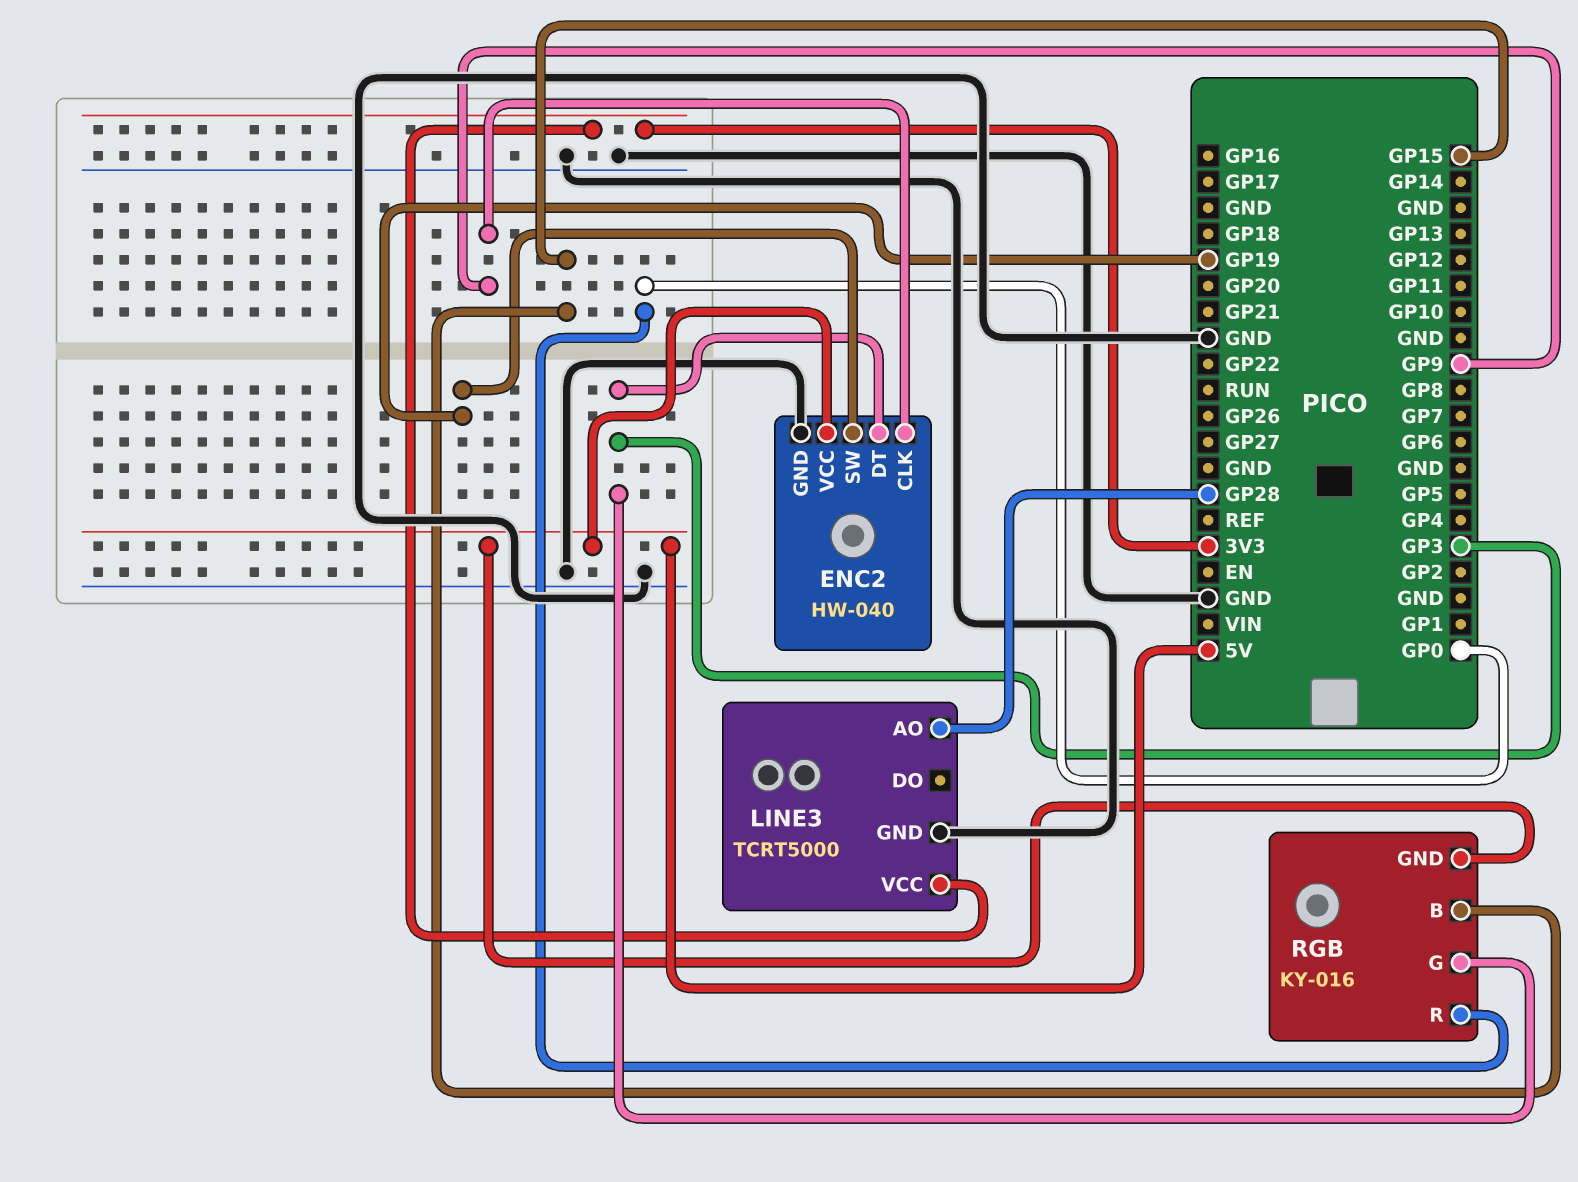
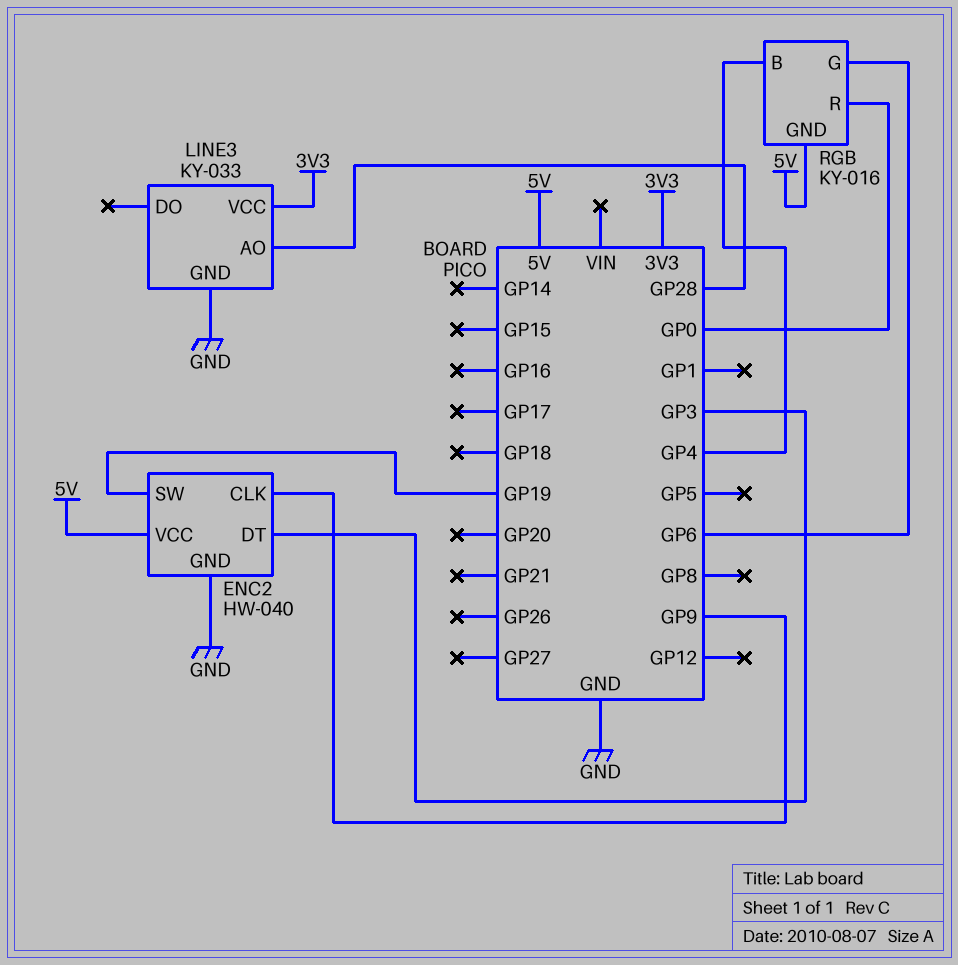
LINE3: TCRT5000 -> KY-033
RGB pin B: GP15 -> GP4
RGB pin G: GP3 -> GP6

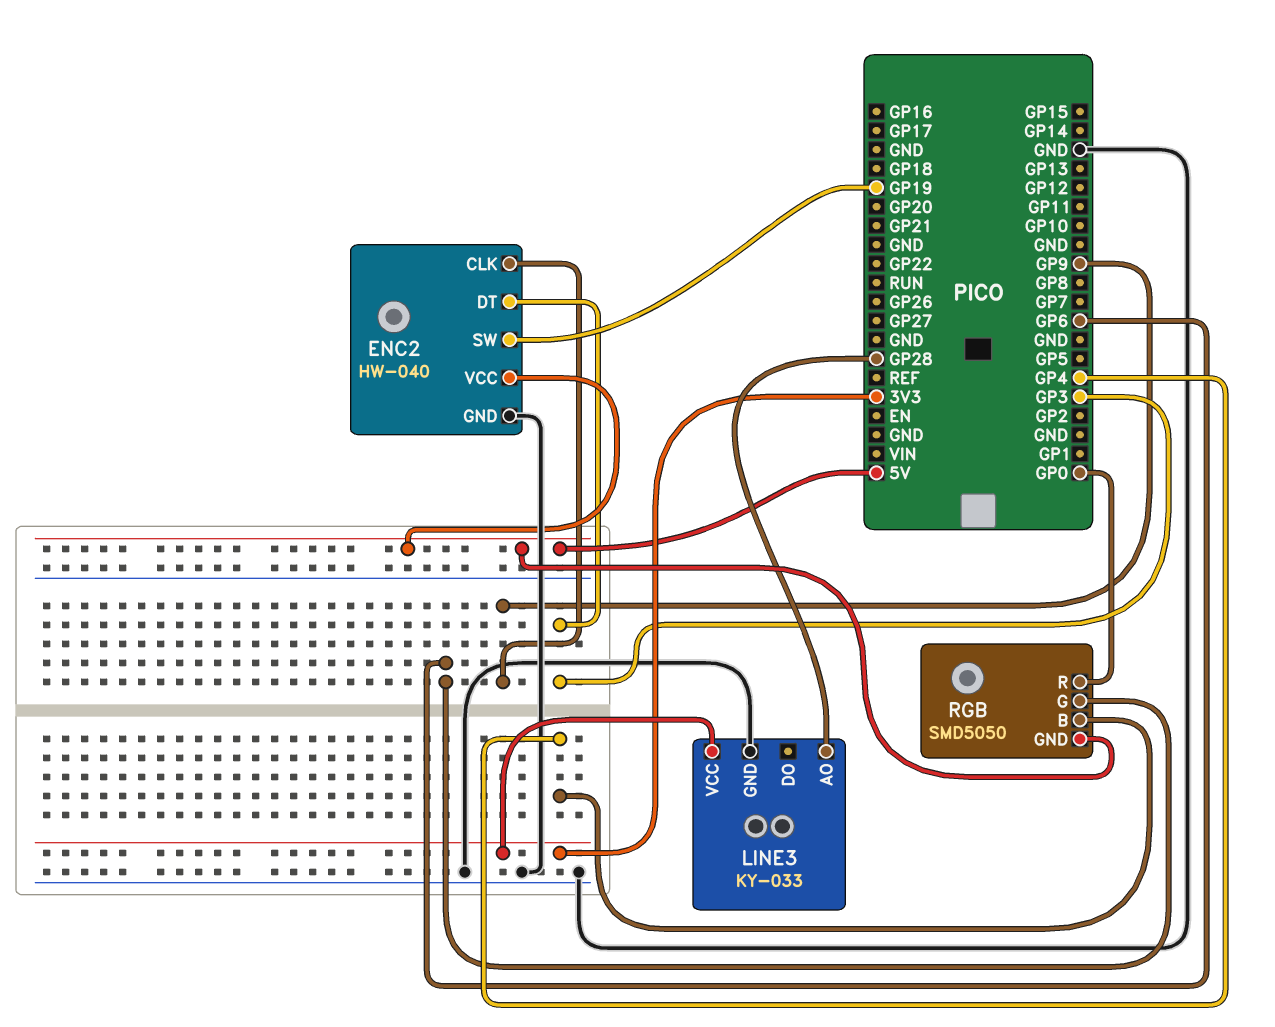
RGB: KY-016 -> SMD5050

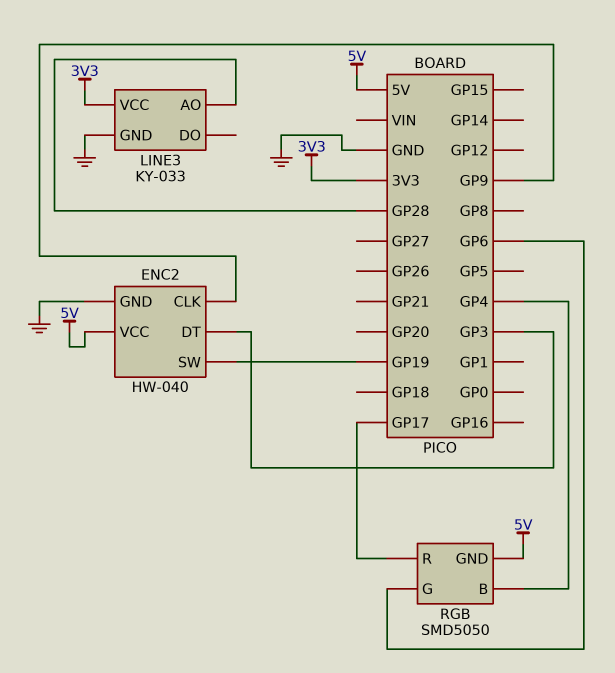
RGB pin R: GP0 -> GP17

